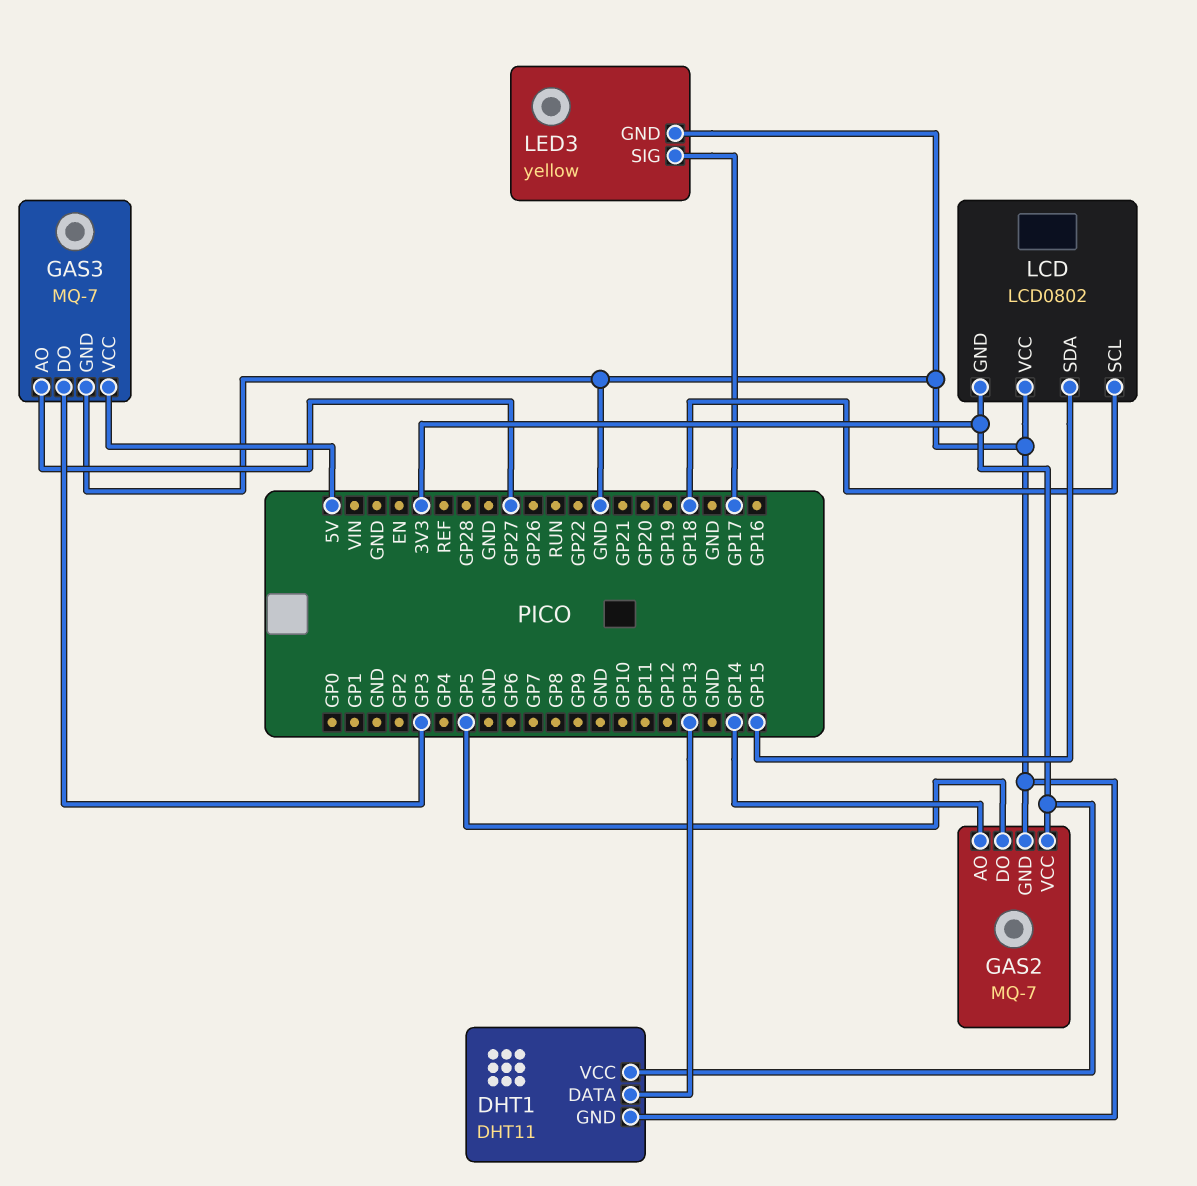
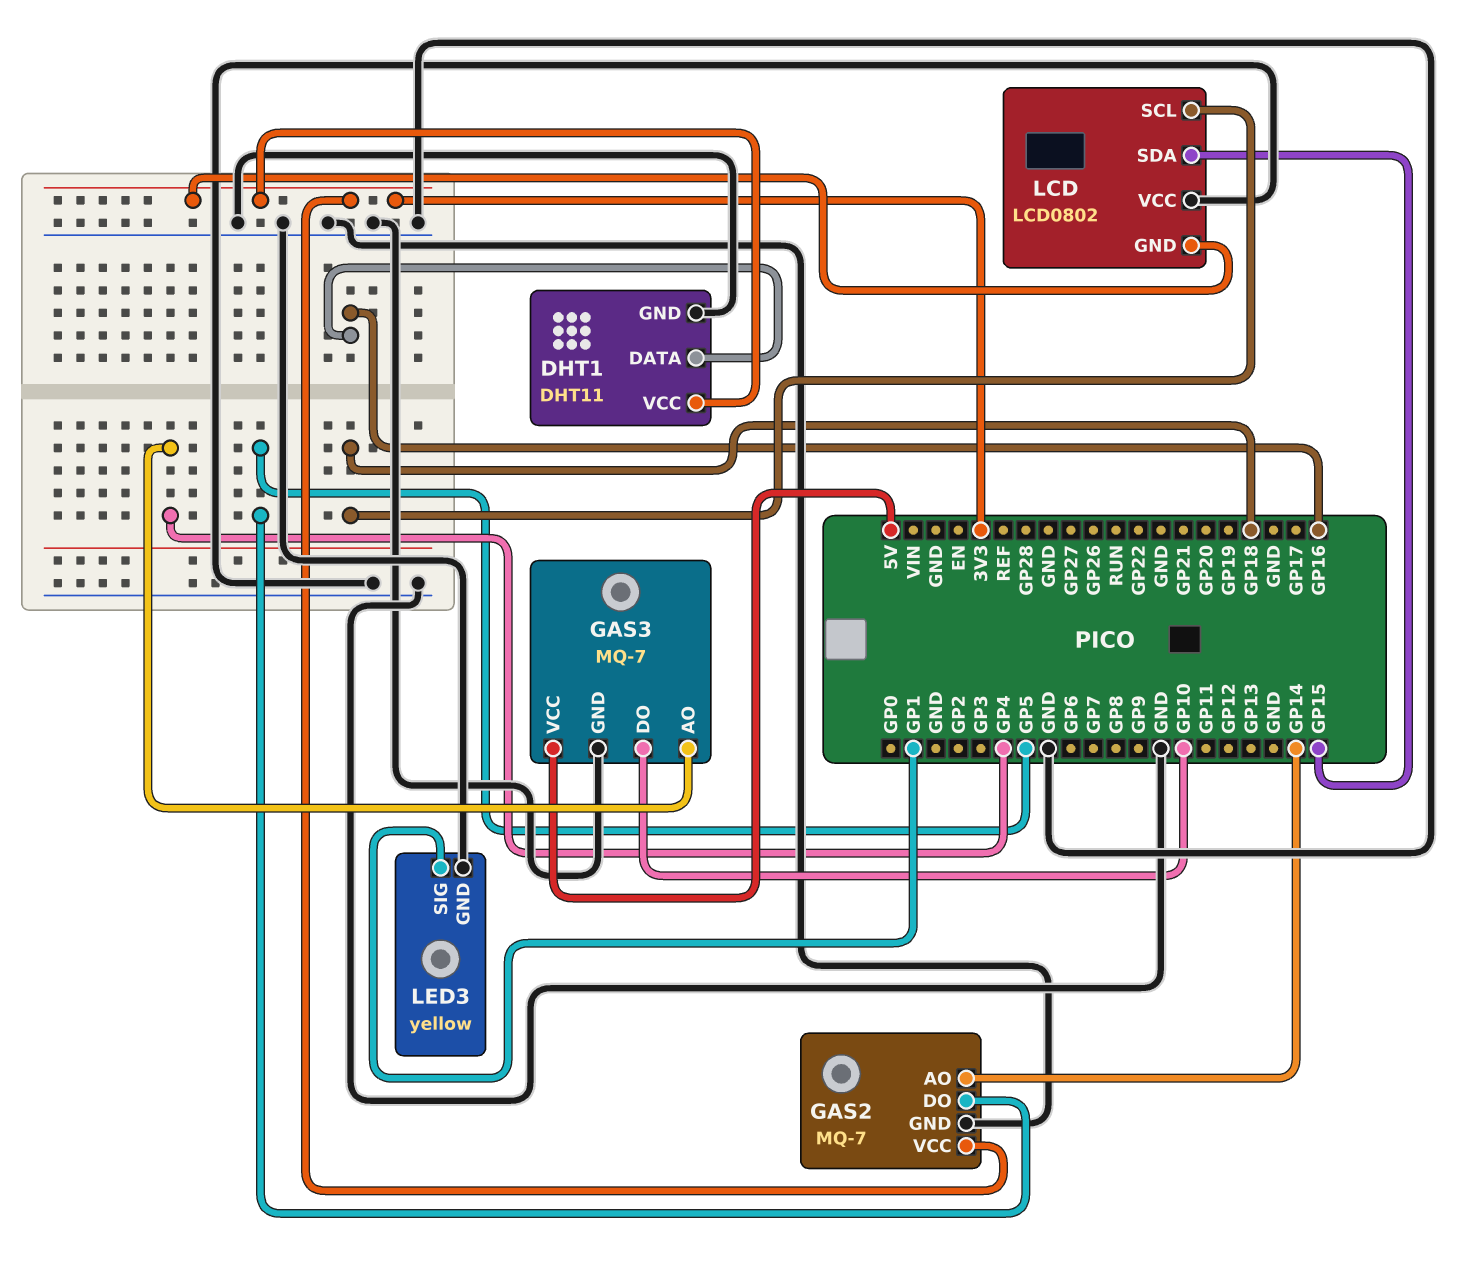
DHT1 pin DATA: GP13 -> GP16
GAS3 pin AO: GP27 -> GP4
GAS3 pin DO: GP3 -> GP10
LED3 pin SIG: GP17 -> GP1

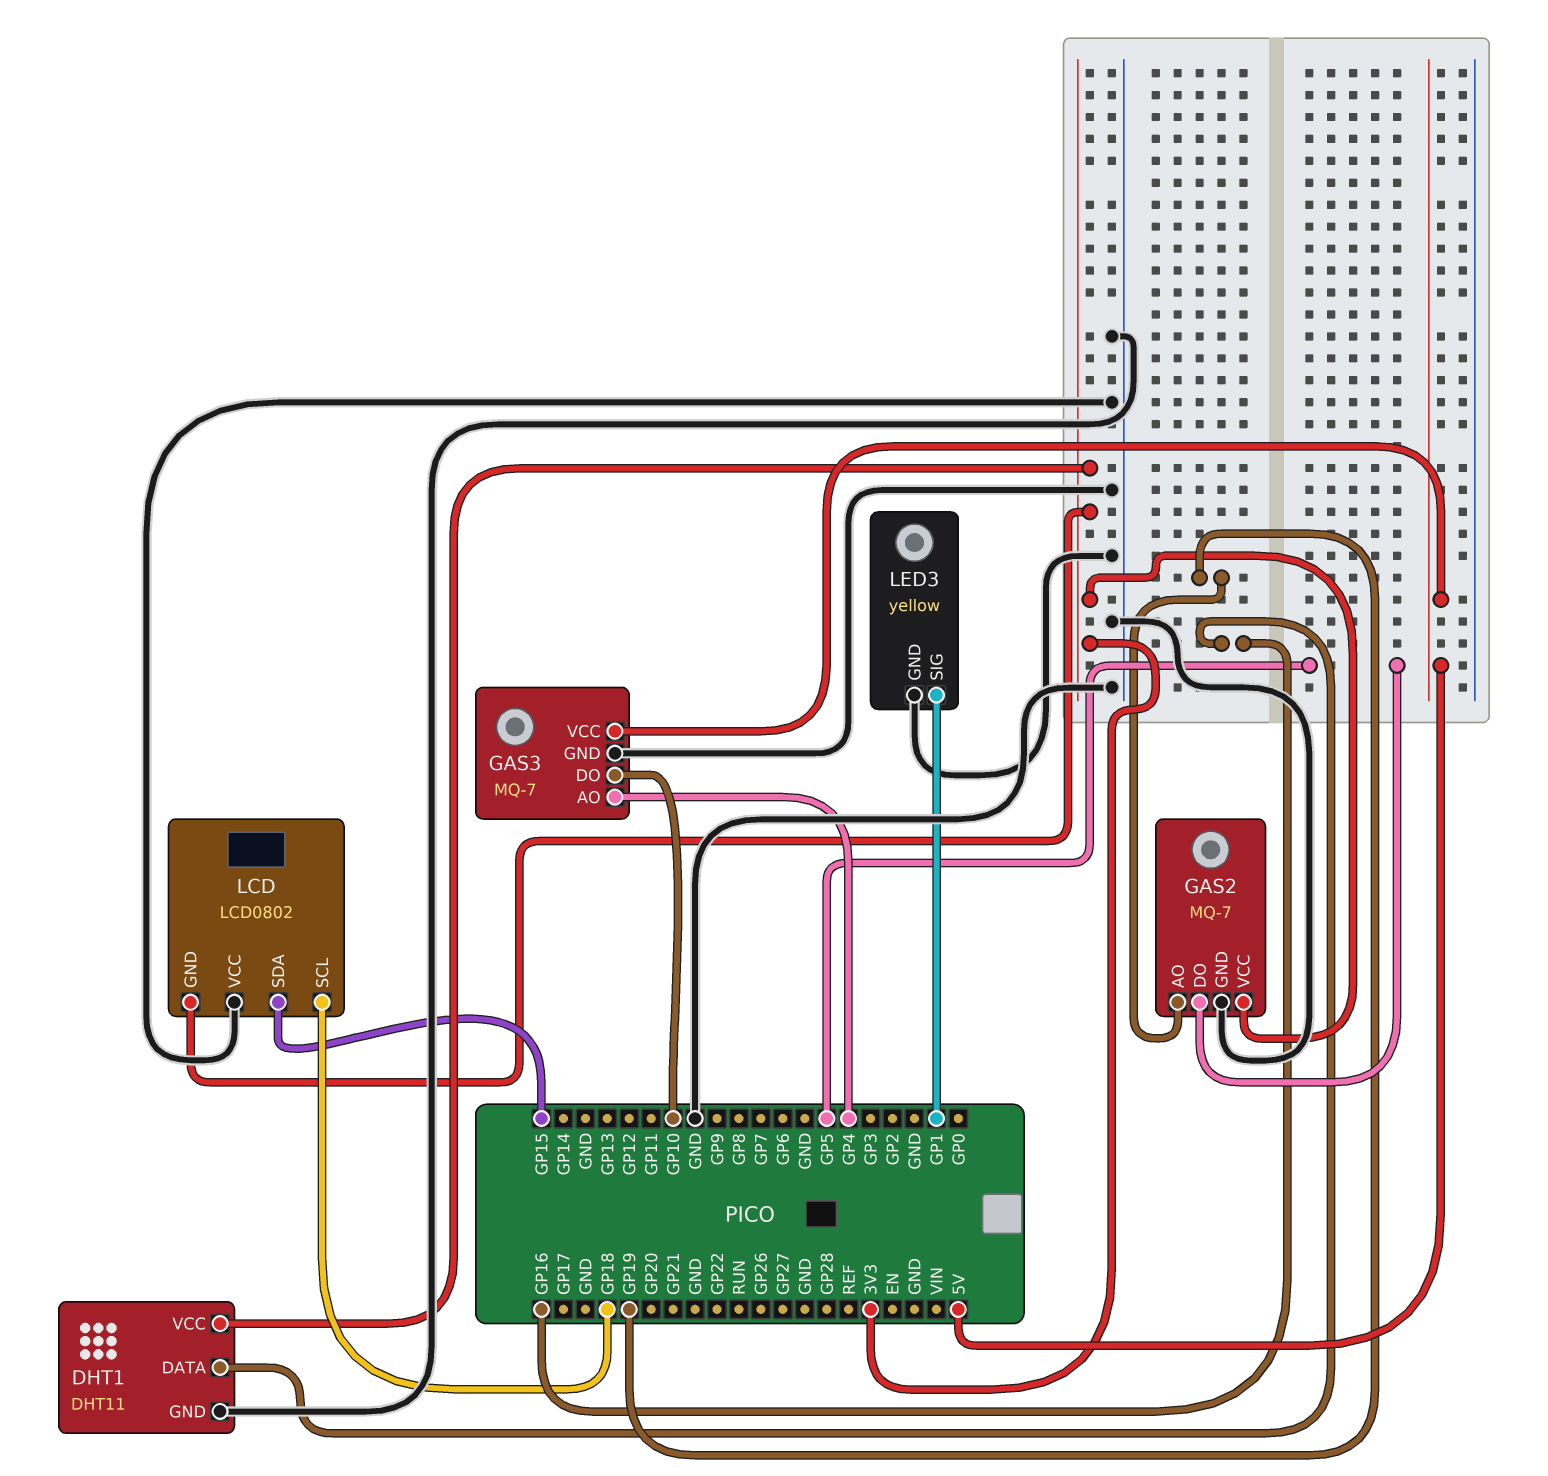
GAS2 pin AO: GP14 -> GP19

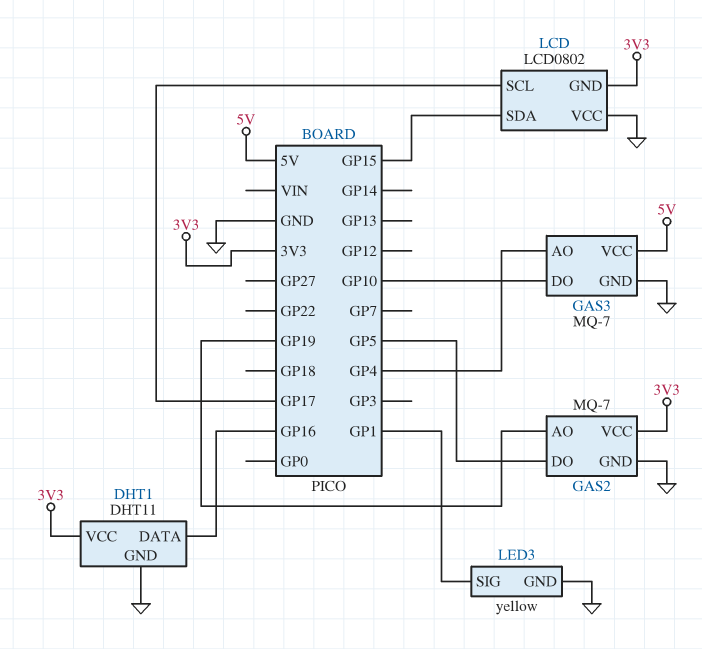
LCD pin SCL: GP18 -> GP17

